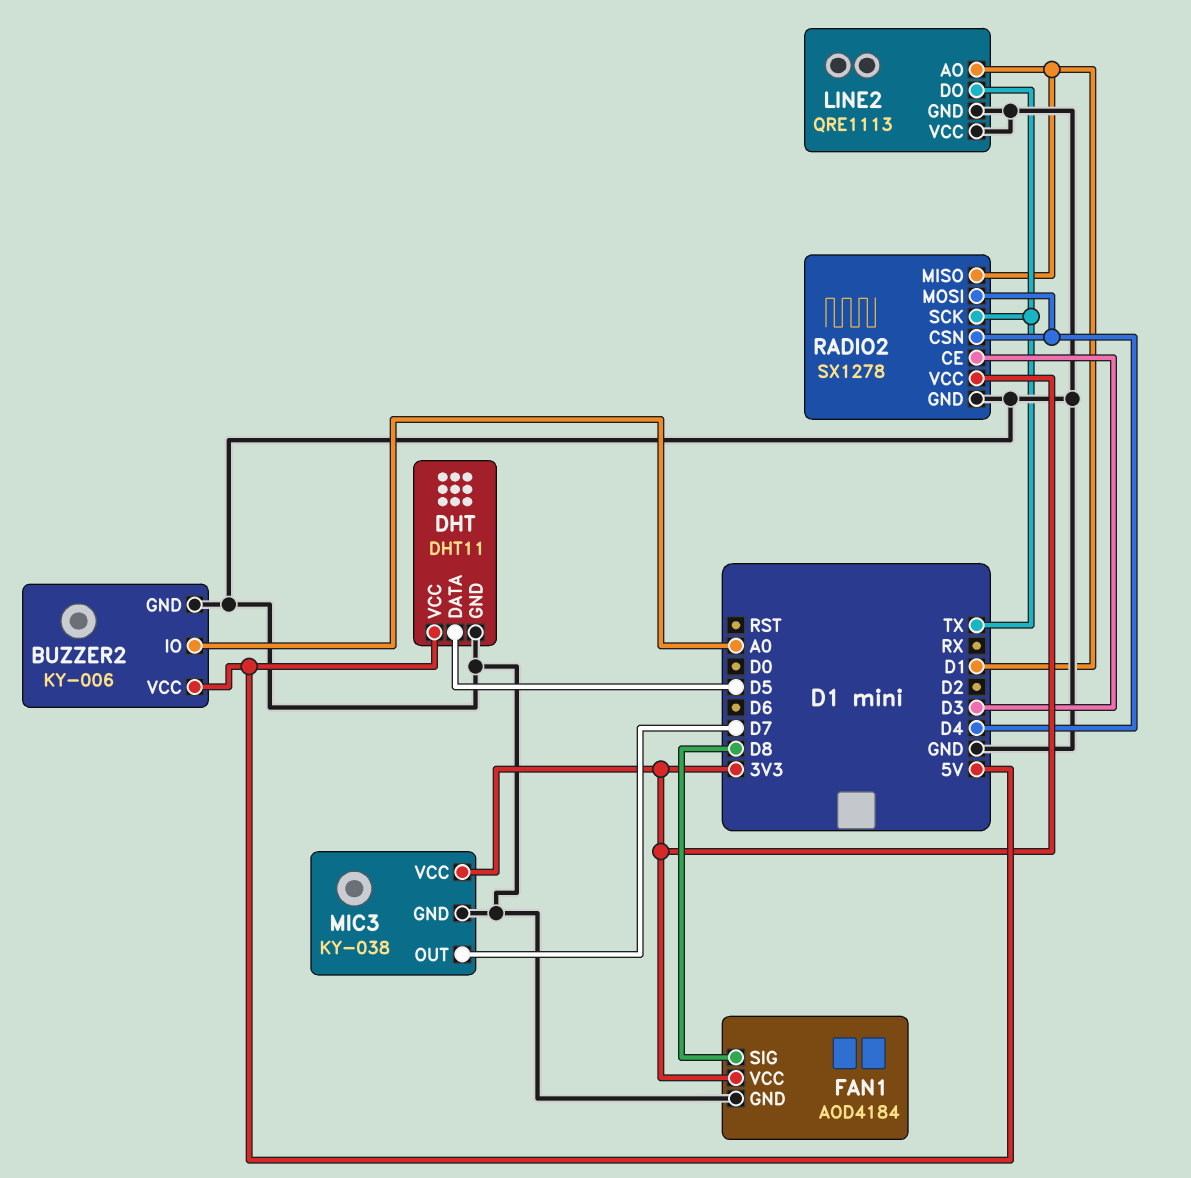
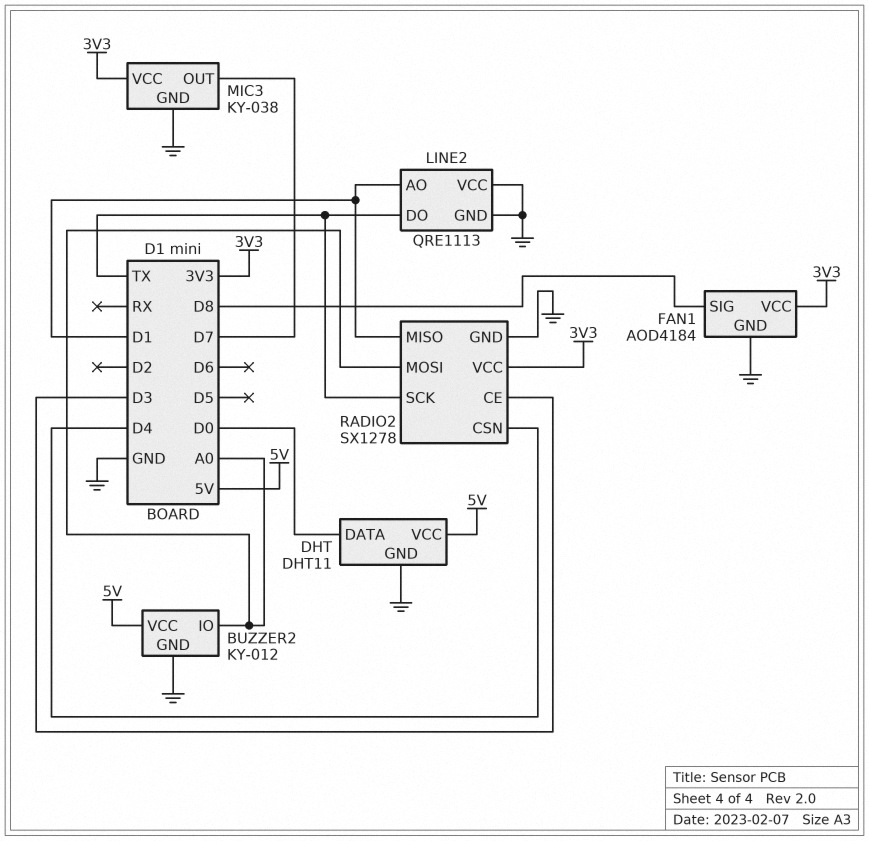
BUZZER2: KY-006 -> KY-012
DHT pin DATA: D5 -> D0
RADIO2 pin MOSI: D4 -> A0

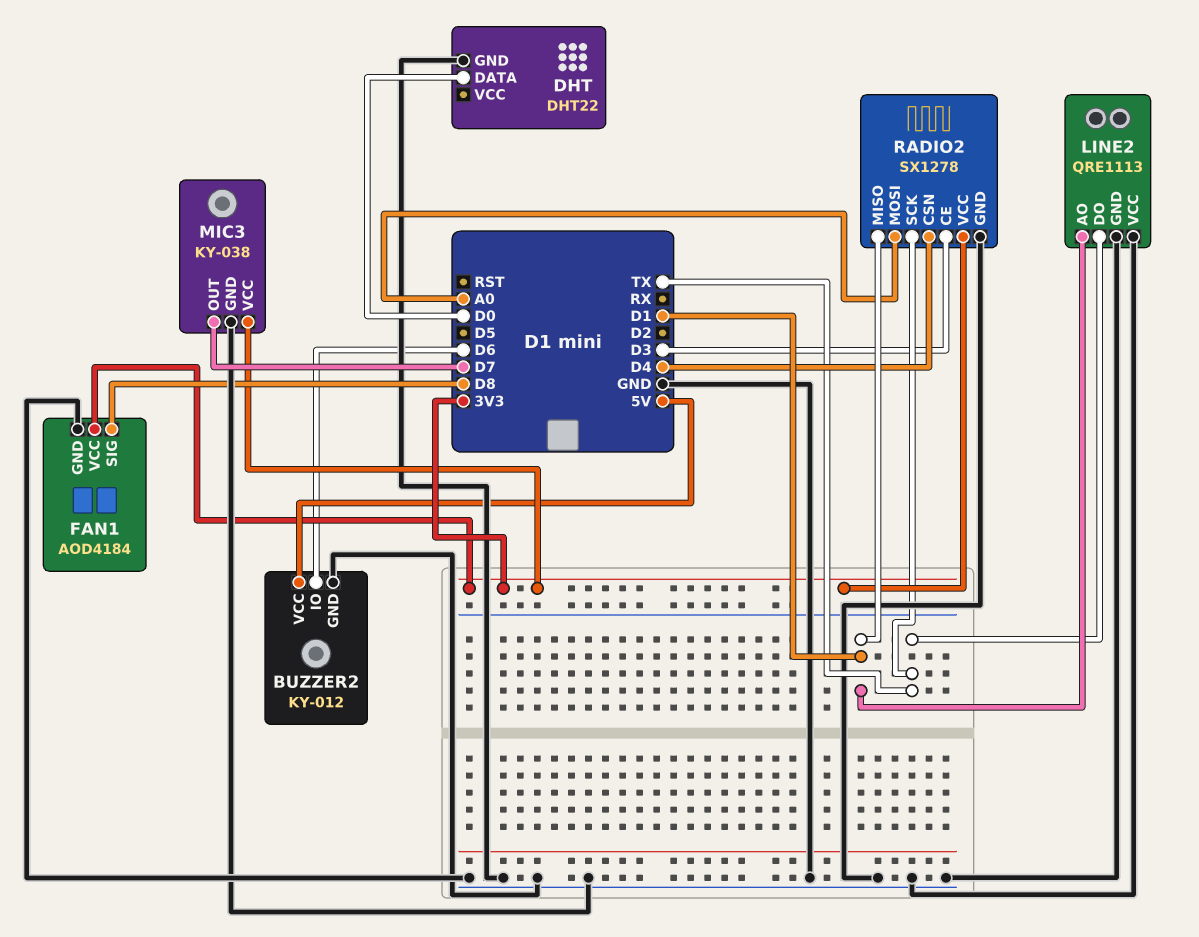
BUZZER2 pin IO: A0 -> D6
DHT: DHT11 -> DHT22
DHT pin VCC: 5V -> none

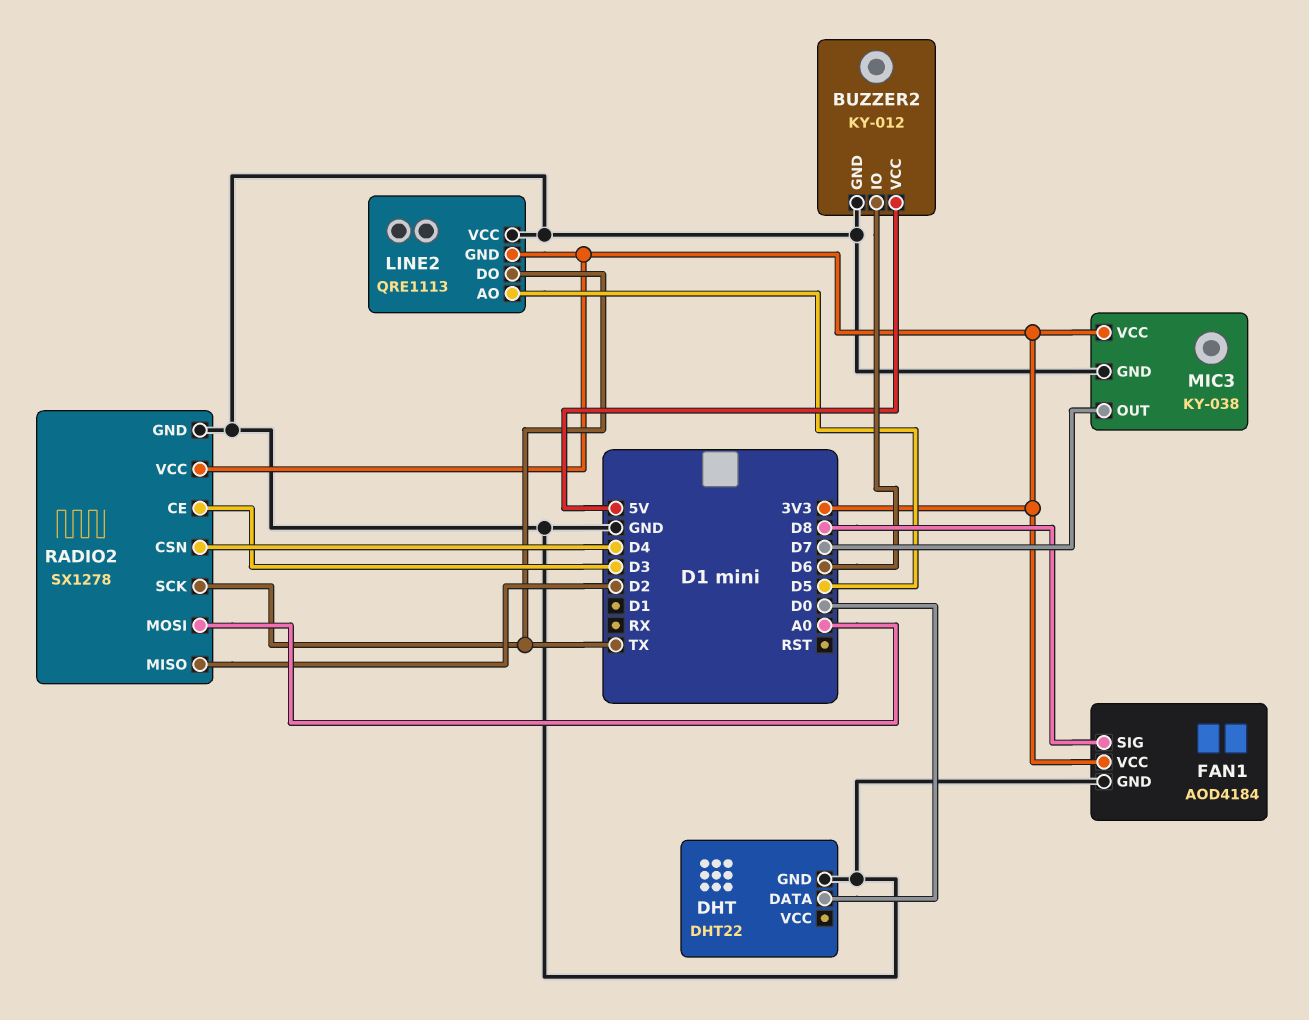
LINE2 pin AO: D1 -> D5
LINE2 pin GND: GND -> 3V3
RADIO2 pin MISO: D1 -> D2

